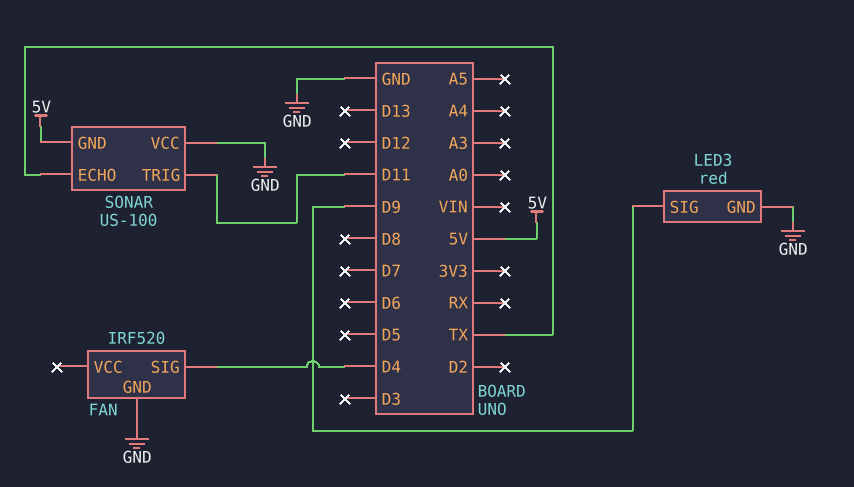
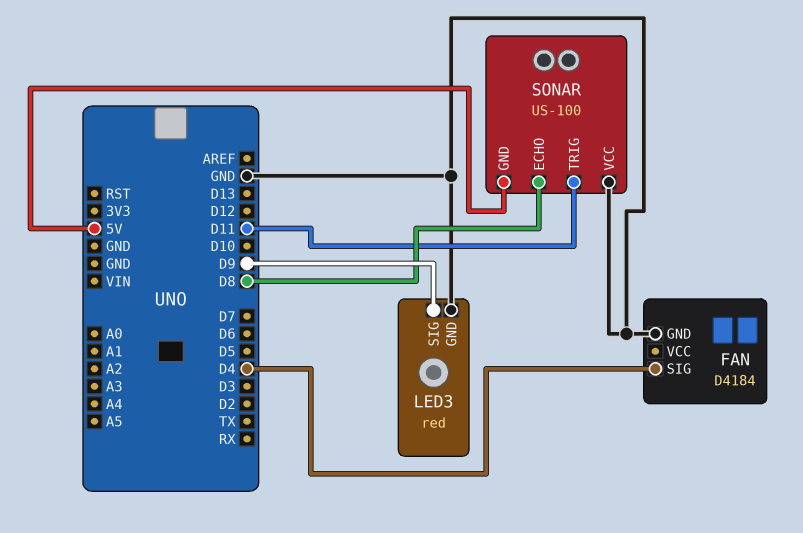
FAN: IRF520 -> D4184
SONAR pin ECHO: TX -> D8

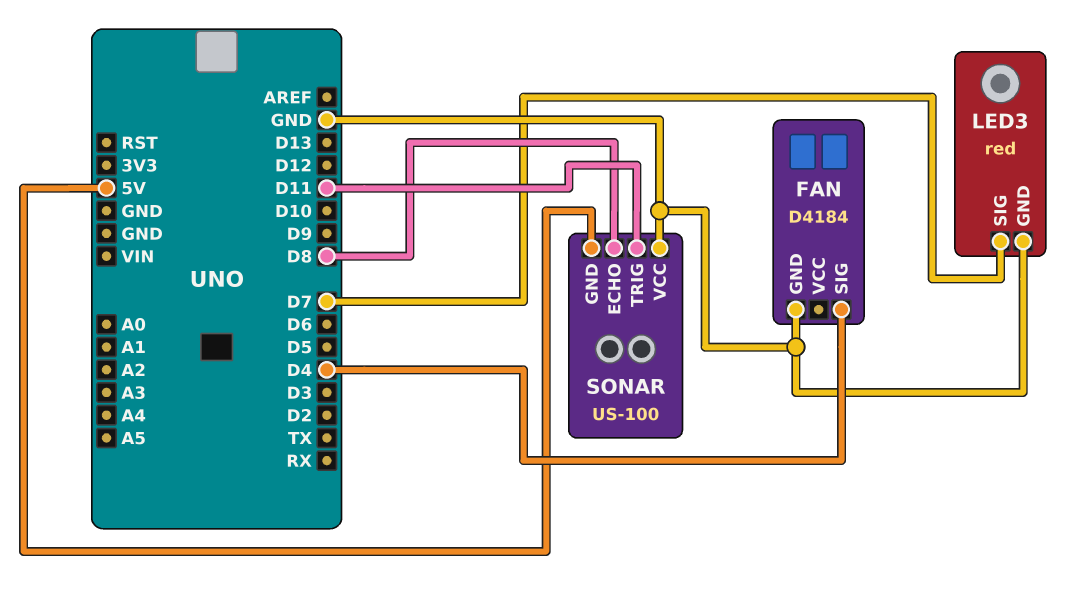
LED3 pin SIG: D9 -> D7

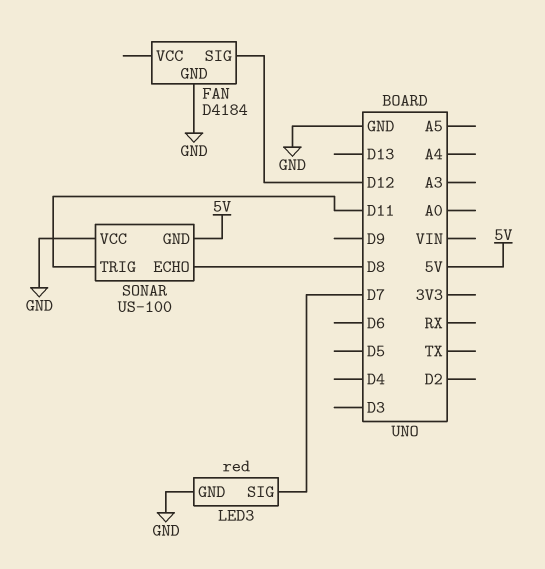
FAN pin SIG: D4 -> D12

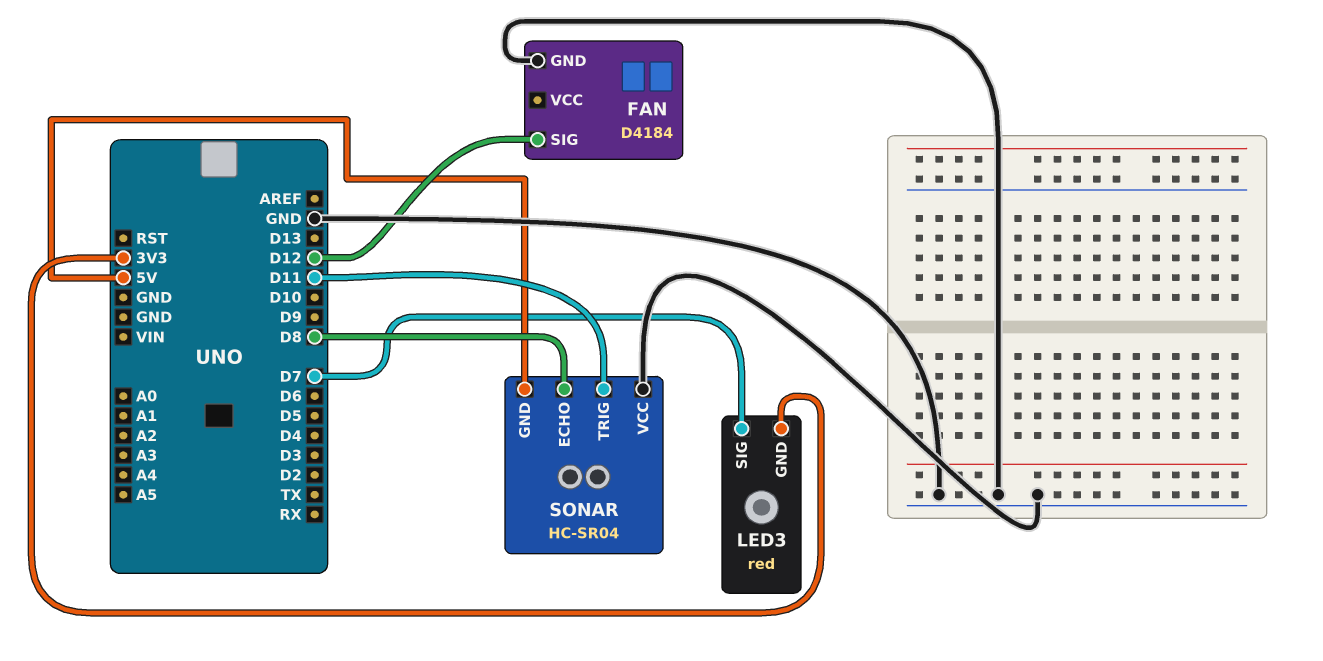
LED3 pin GND: GND -> 3V3
SONAR: US-100 -> HC-SR04

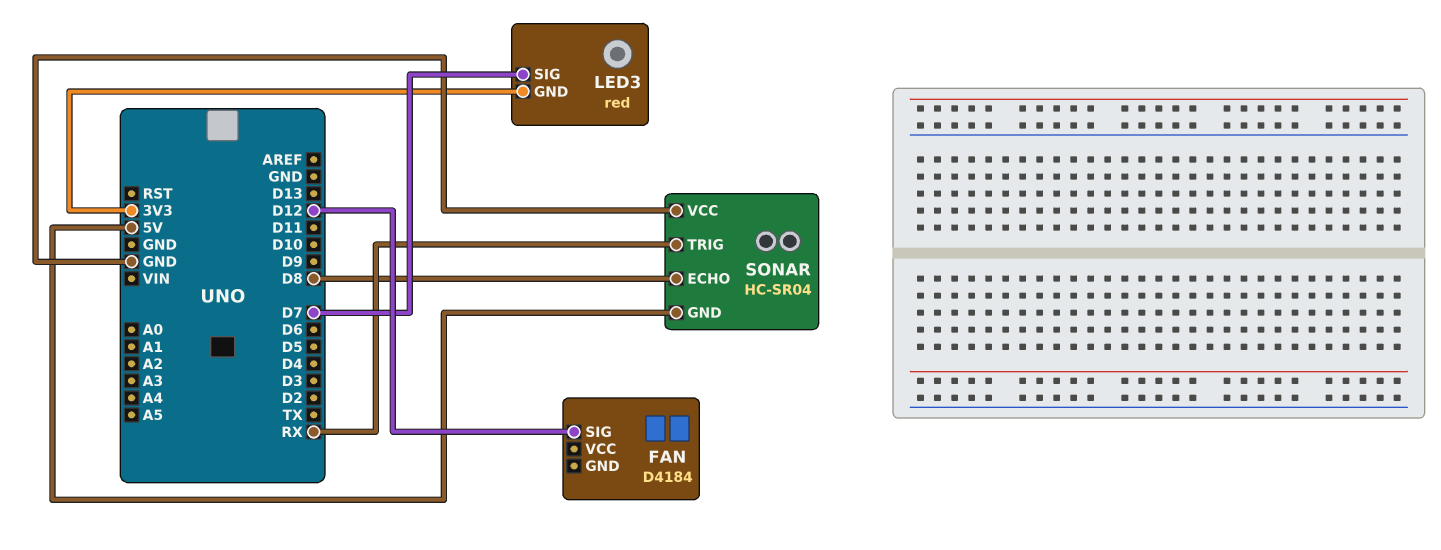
FAN pin GND: GND -> none
SONAR pin TRIG: D11 -> RX

